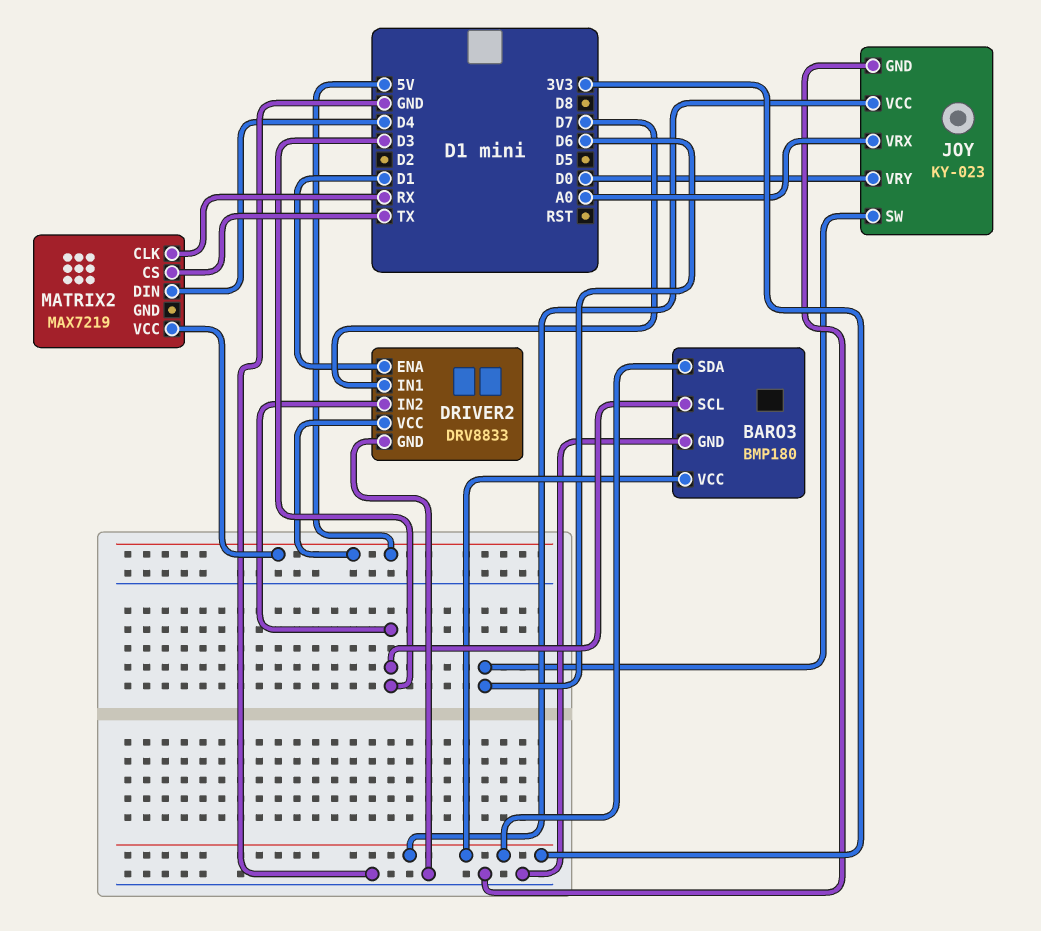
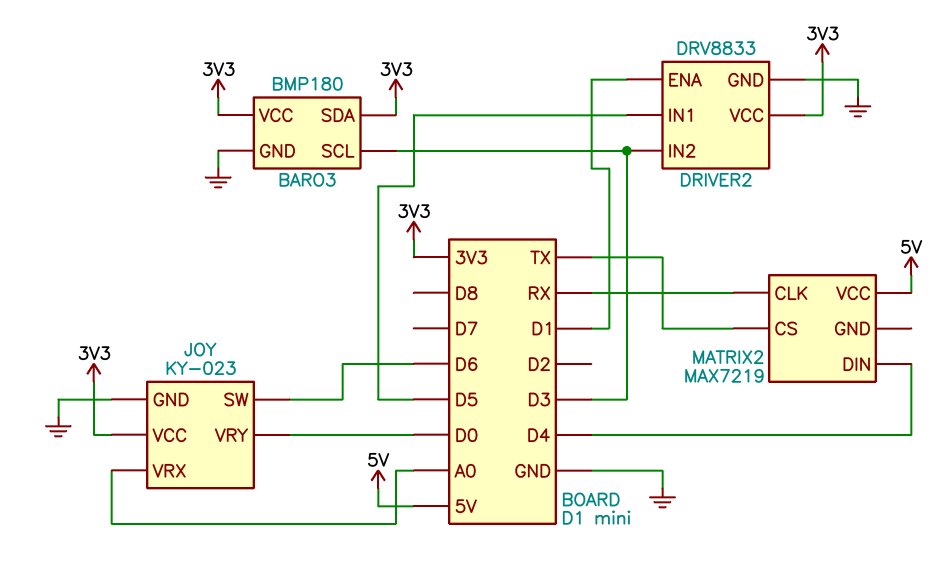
DRIVER2 pin IN1: D7 -> D5
DRIVER2 pin VCC: 5V -> 3V3

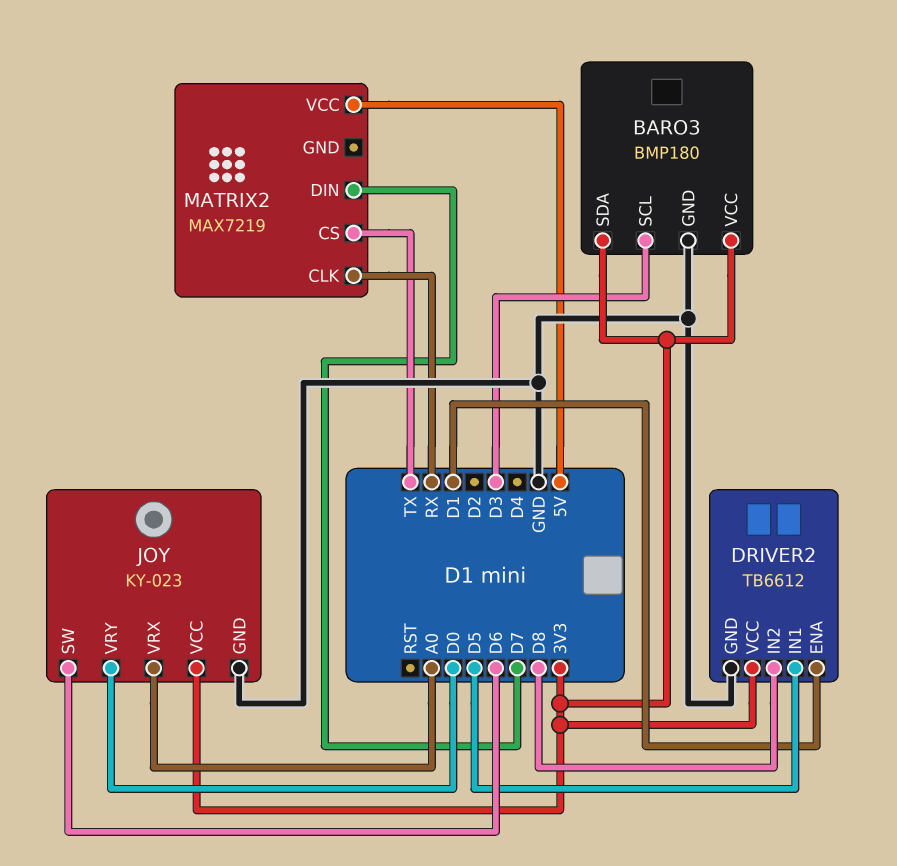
DRIVER2: DRV8833 -> TB6612
DRIVER2 pin IN2: D3 -> D8
MATRIX2 pin DIN: D4 -> D7

